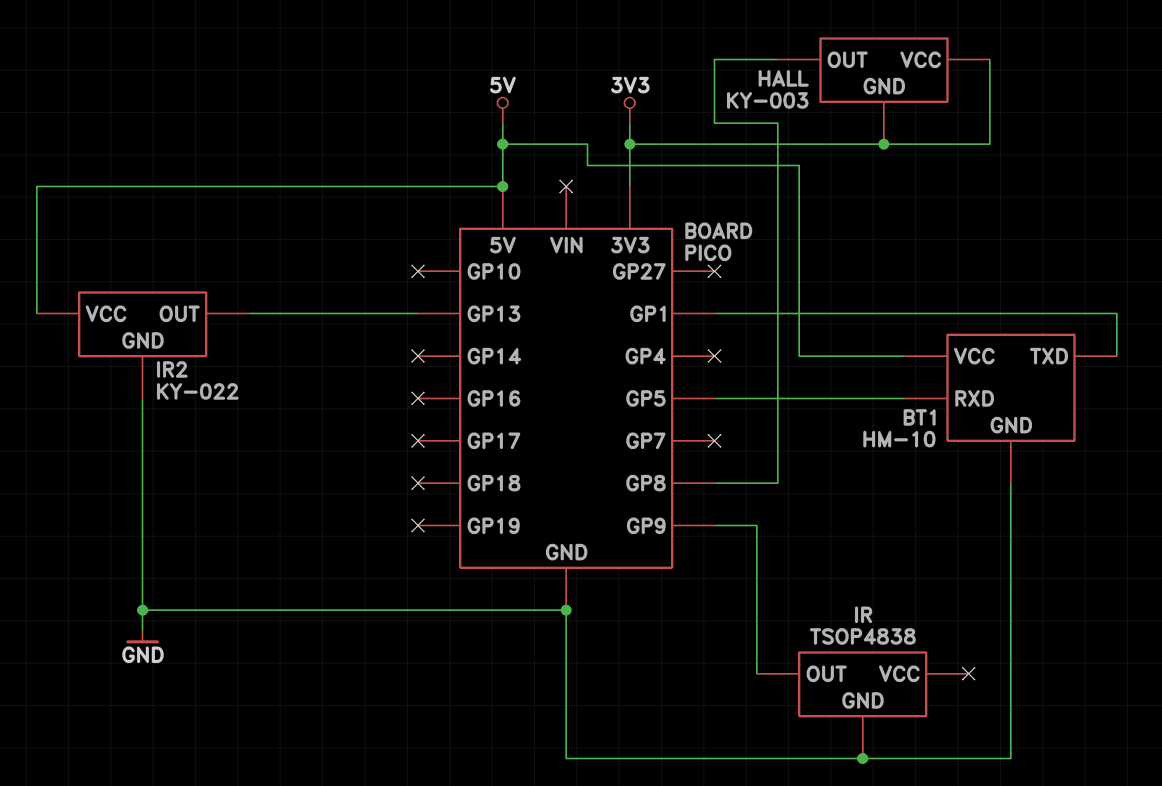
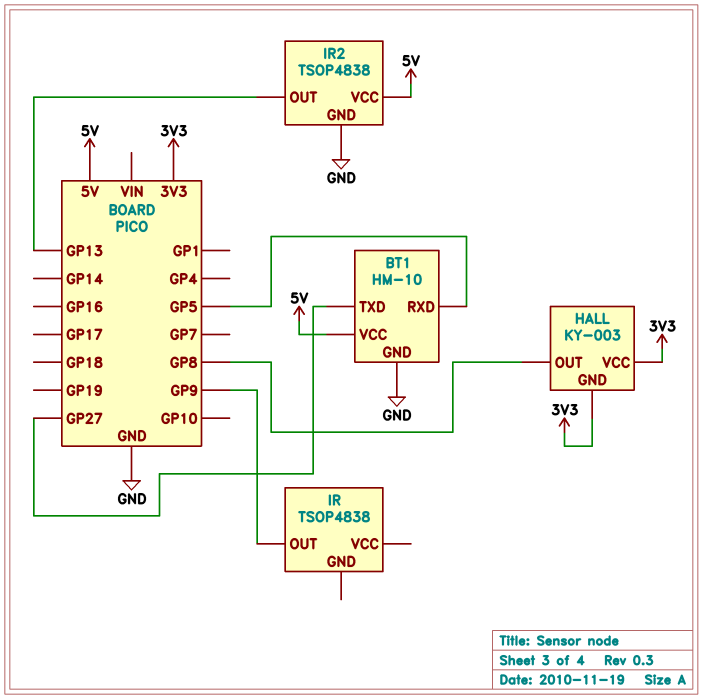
BT1 pin TXD: GP1 -> GP27
IR pin GND: GND -> none
IR2: KY-022 -> TSOP4838

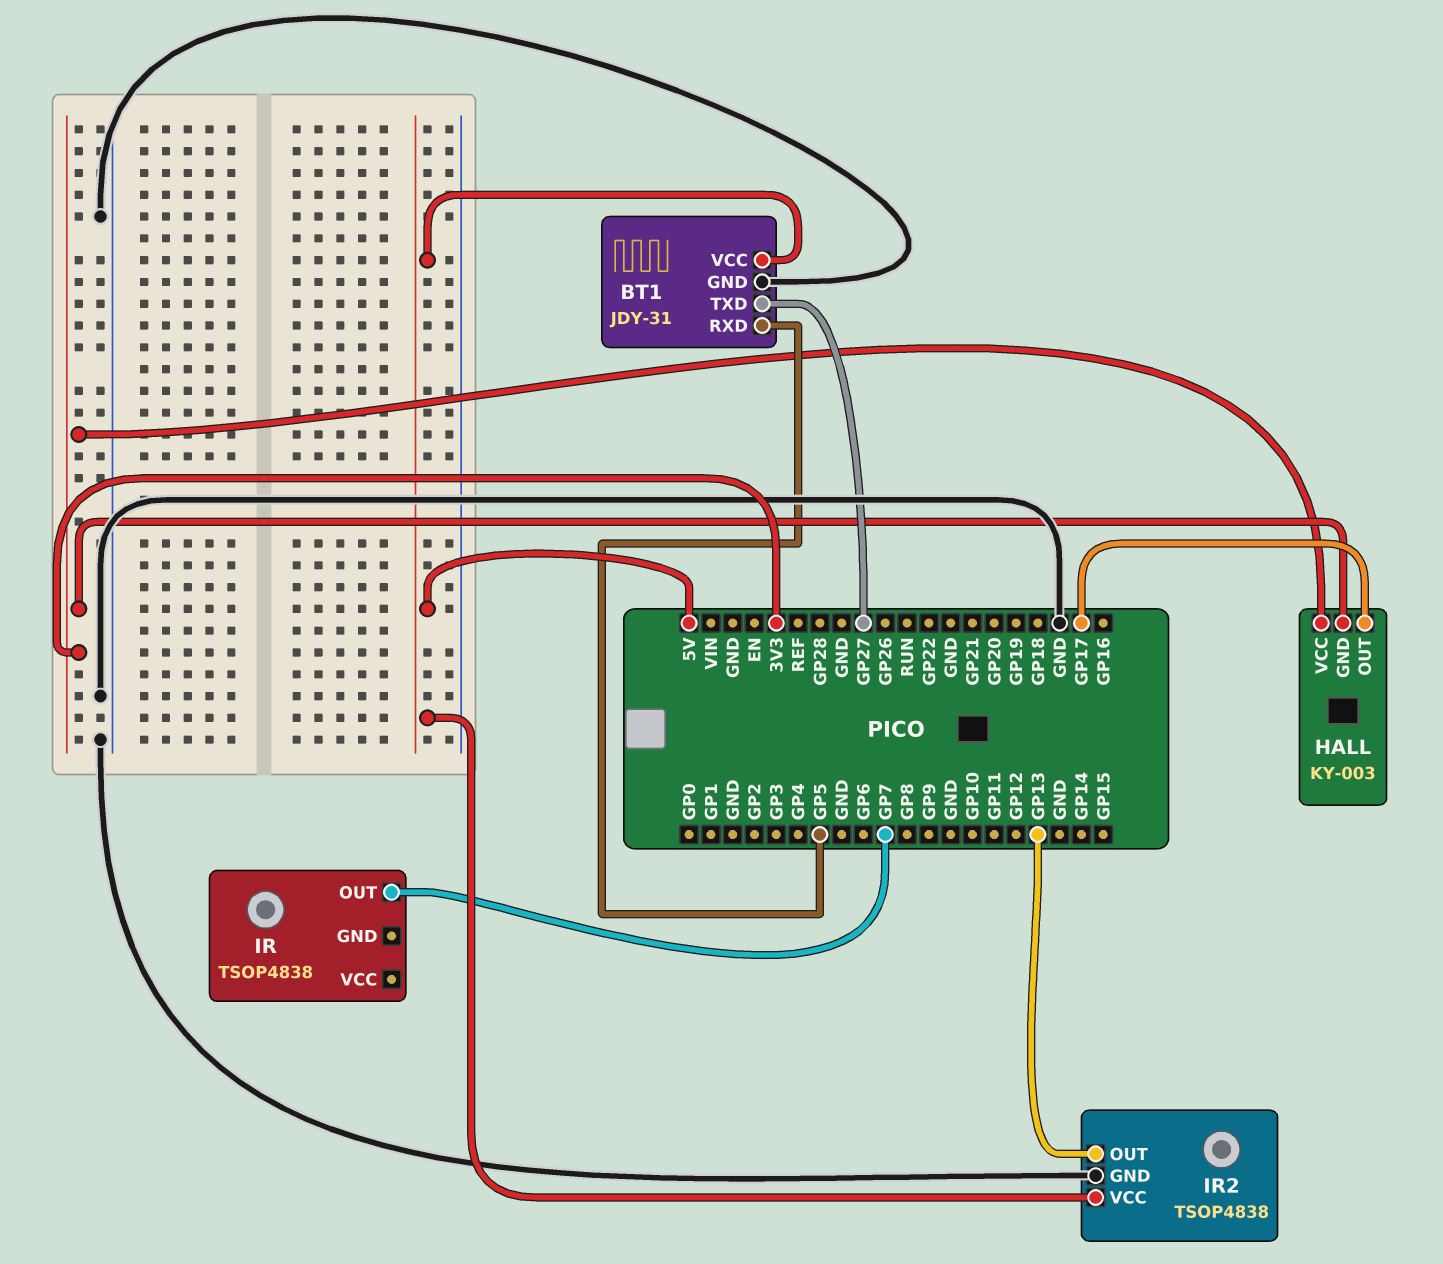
BT1: HM-10 -> JDY-31
HALL pin OUT: GP8 -> GP17
IR pin OUT: GP9 -> GP7

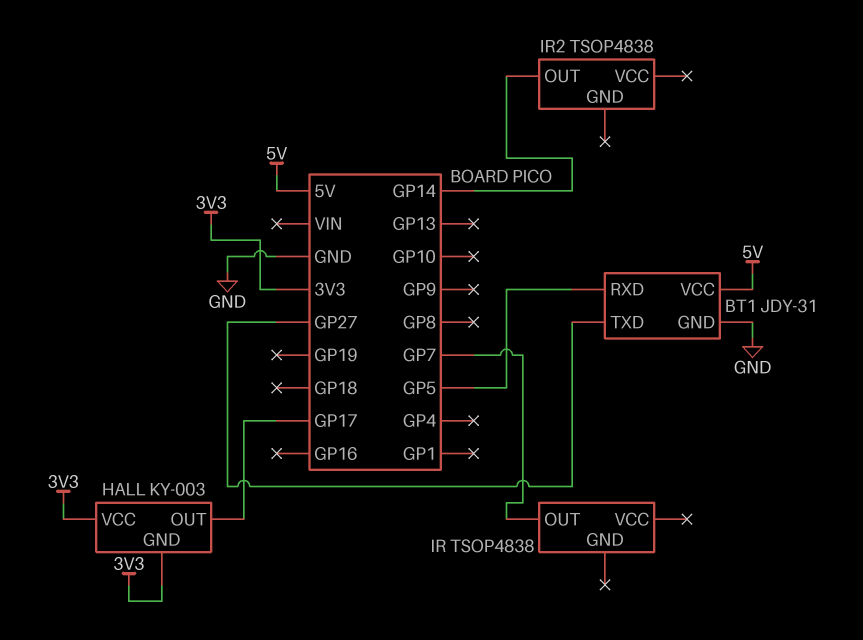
IR2 pin GND: GND -> none
IR2 pin OUT: GP13 -> GP14
IR2 pin VCC: 5V -> none

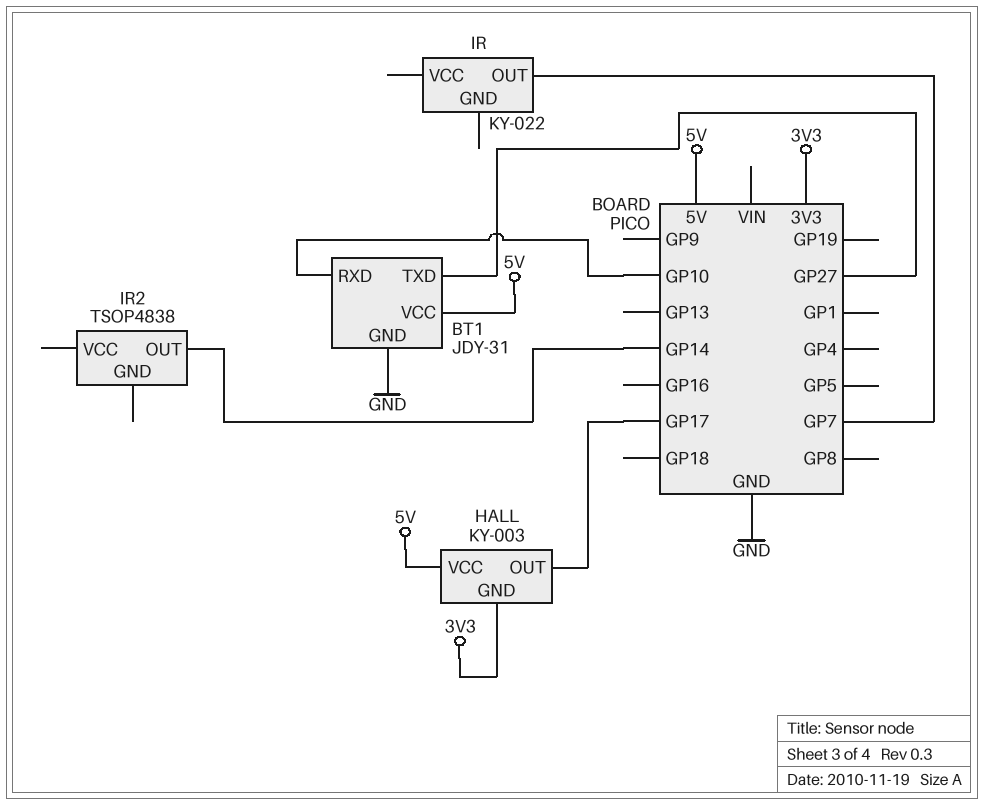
BT1 pin RXD: GP5 -> GP10
HALL pin VCC: 3V3 -> 5V
IR: TSOP4838 -> KY-022

